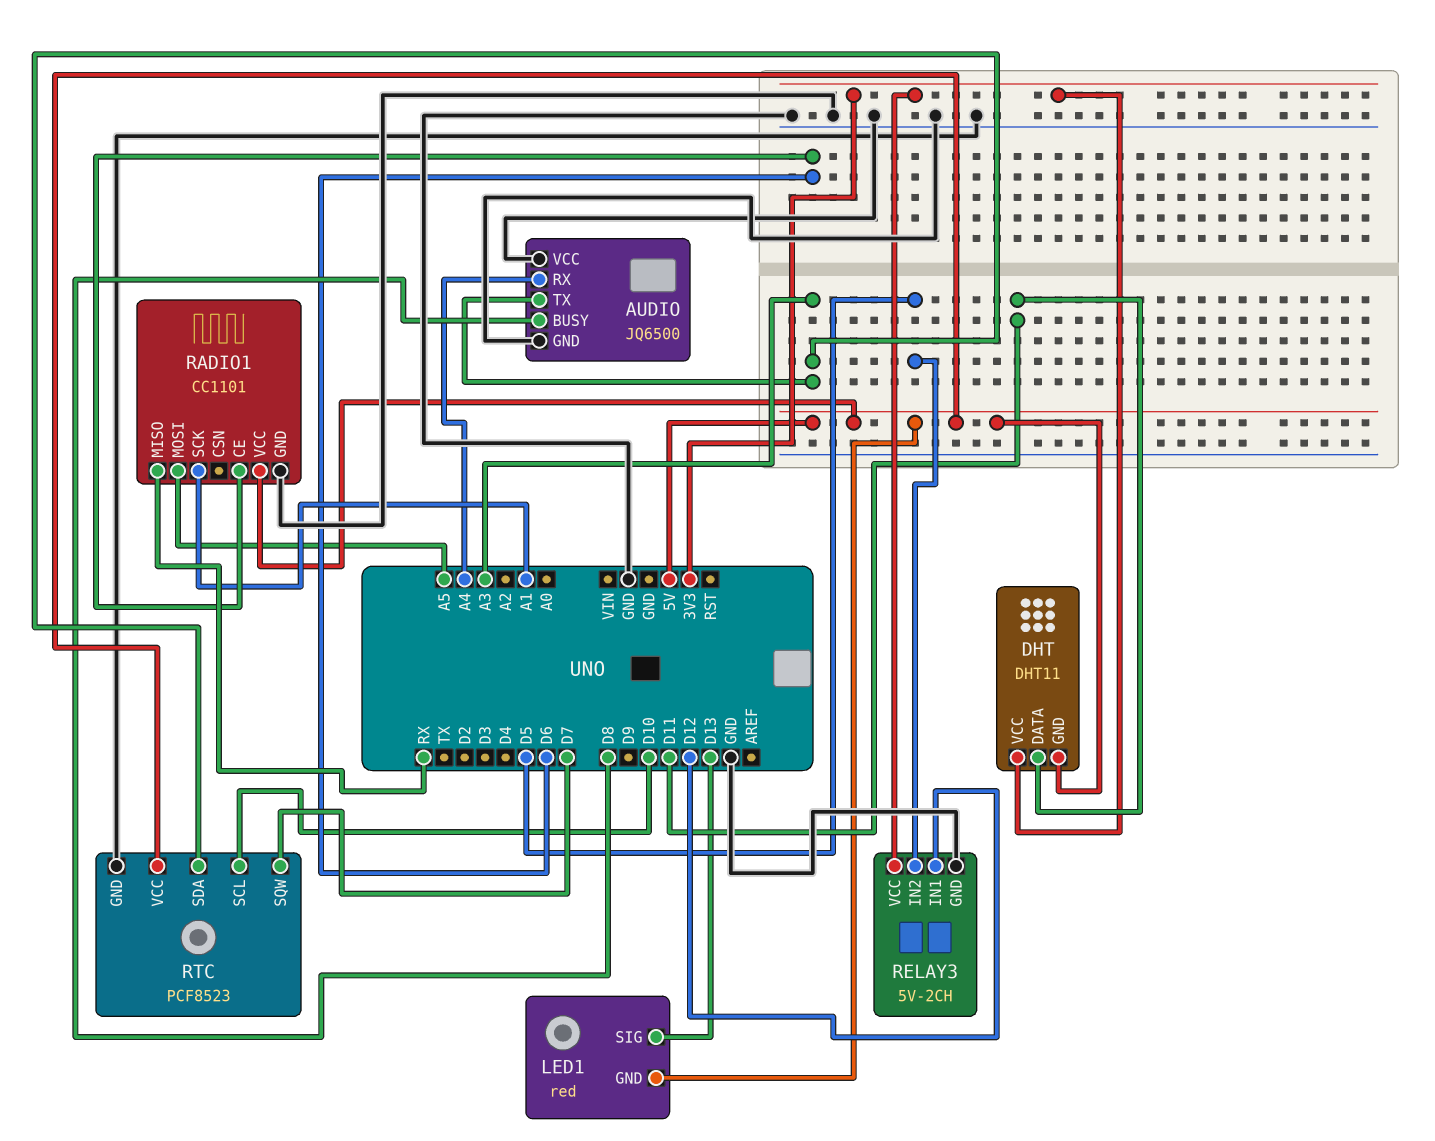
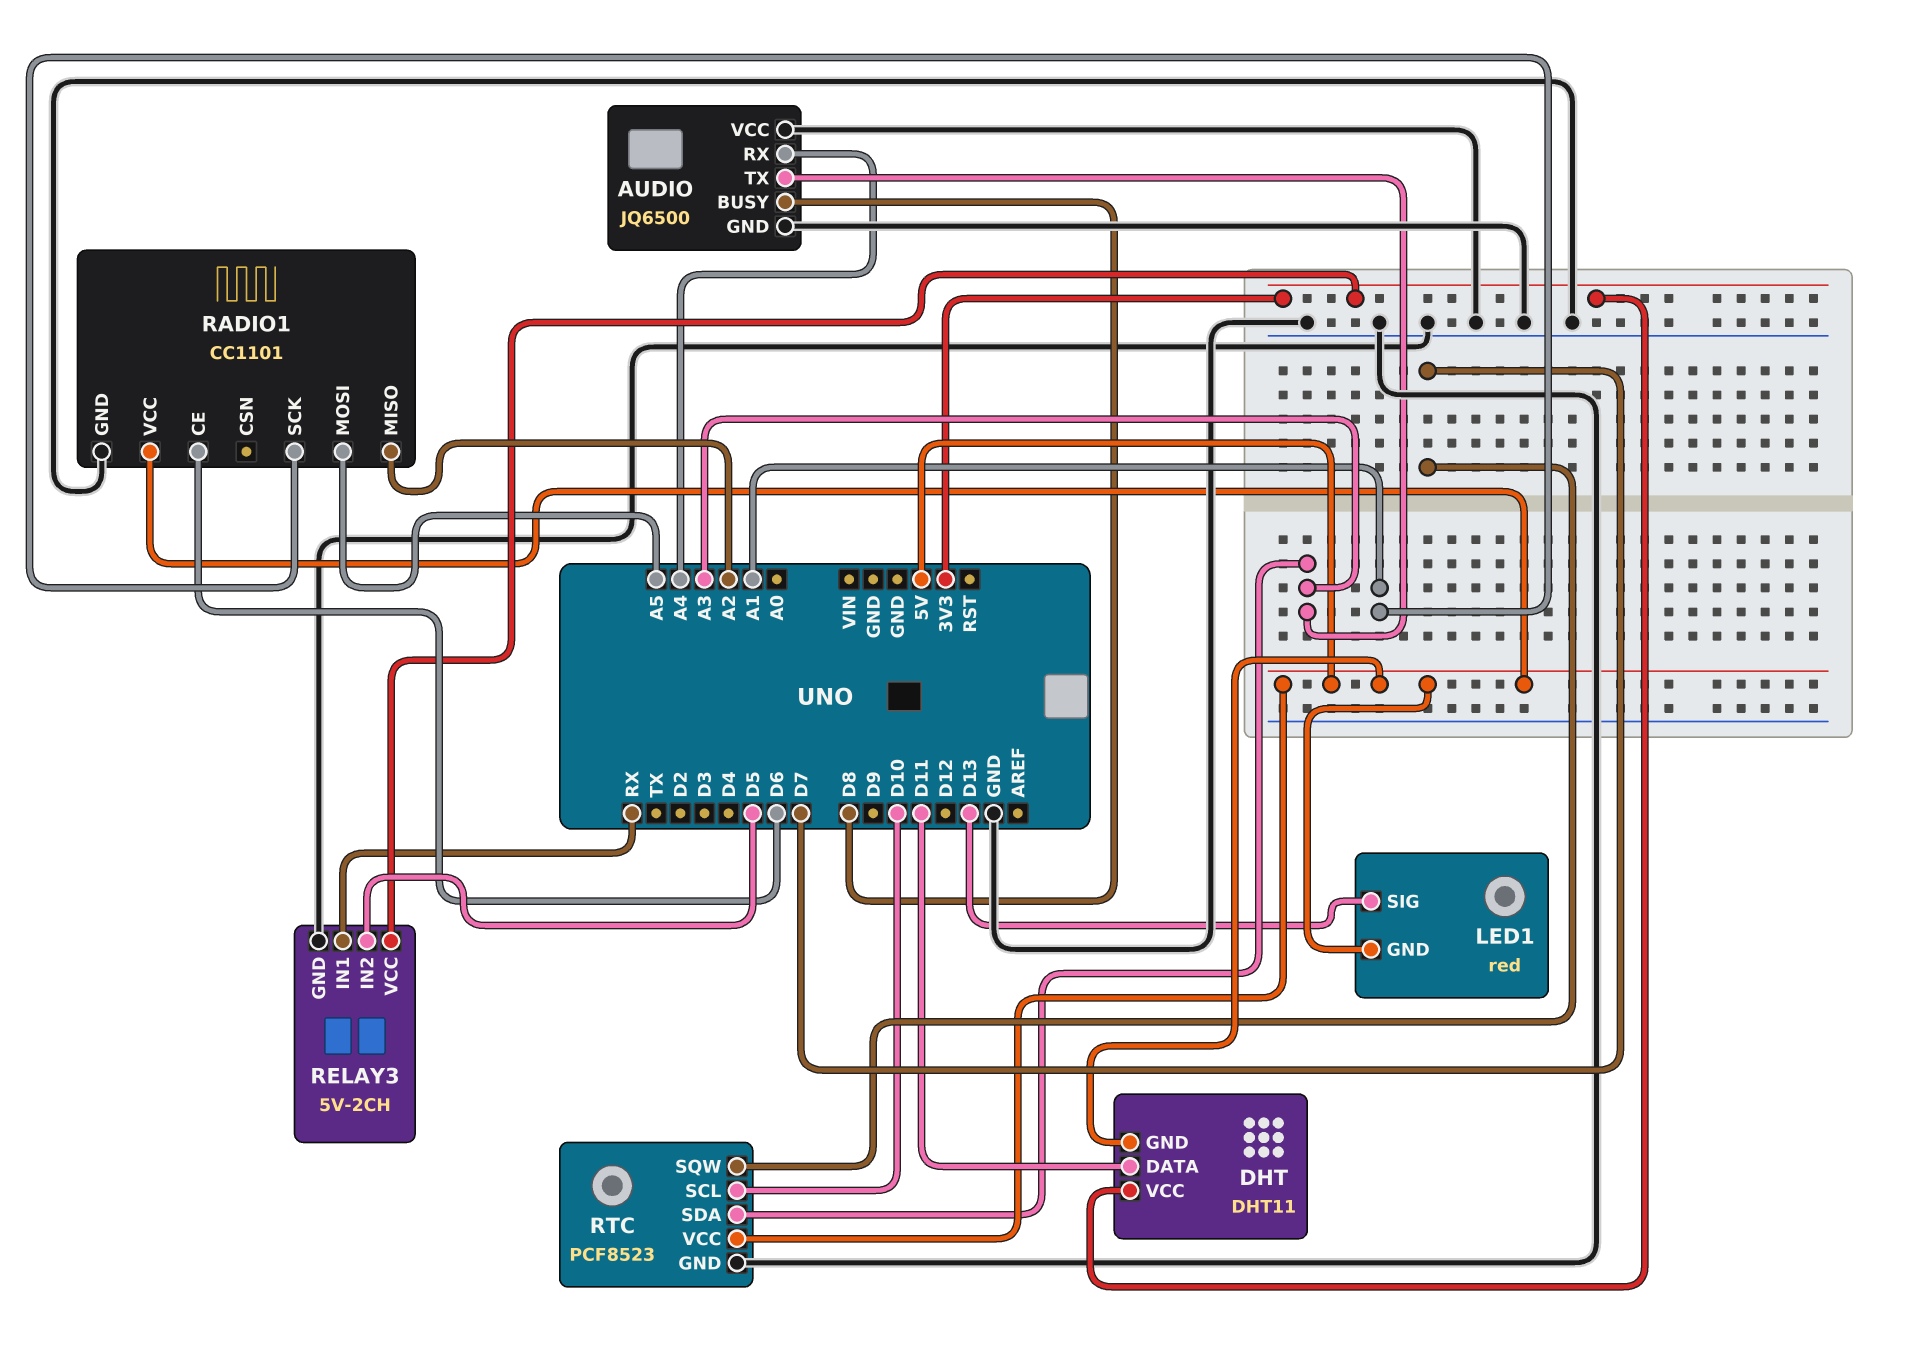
RADIO1 pin MISO: RX -> A2
RELAY3 pin IN1: D12 -> RX

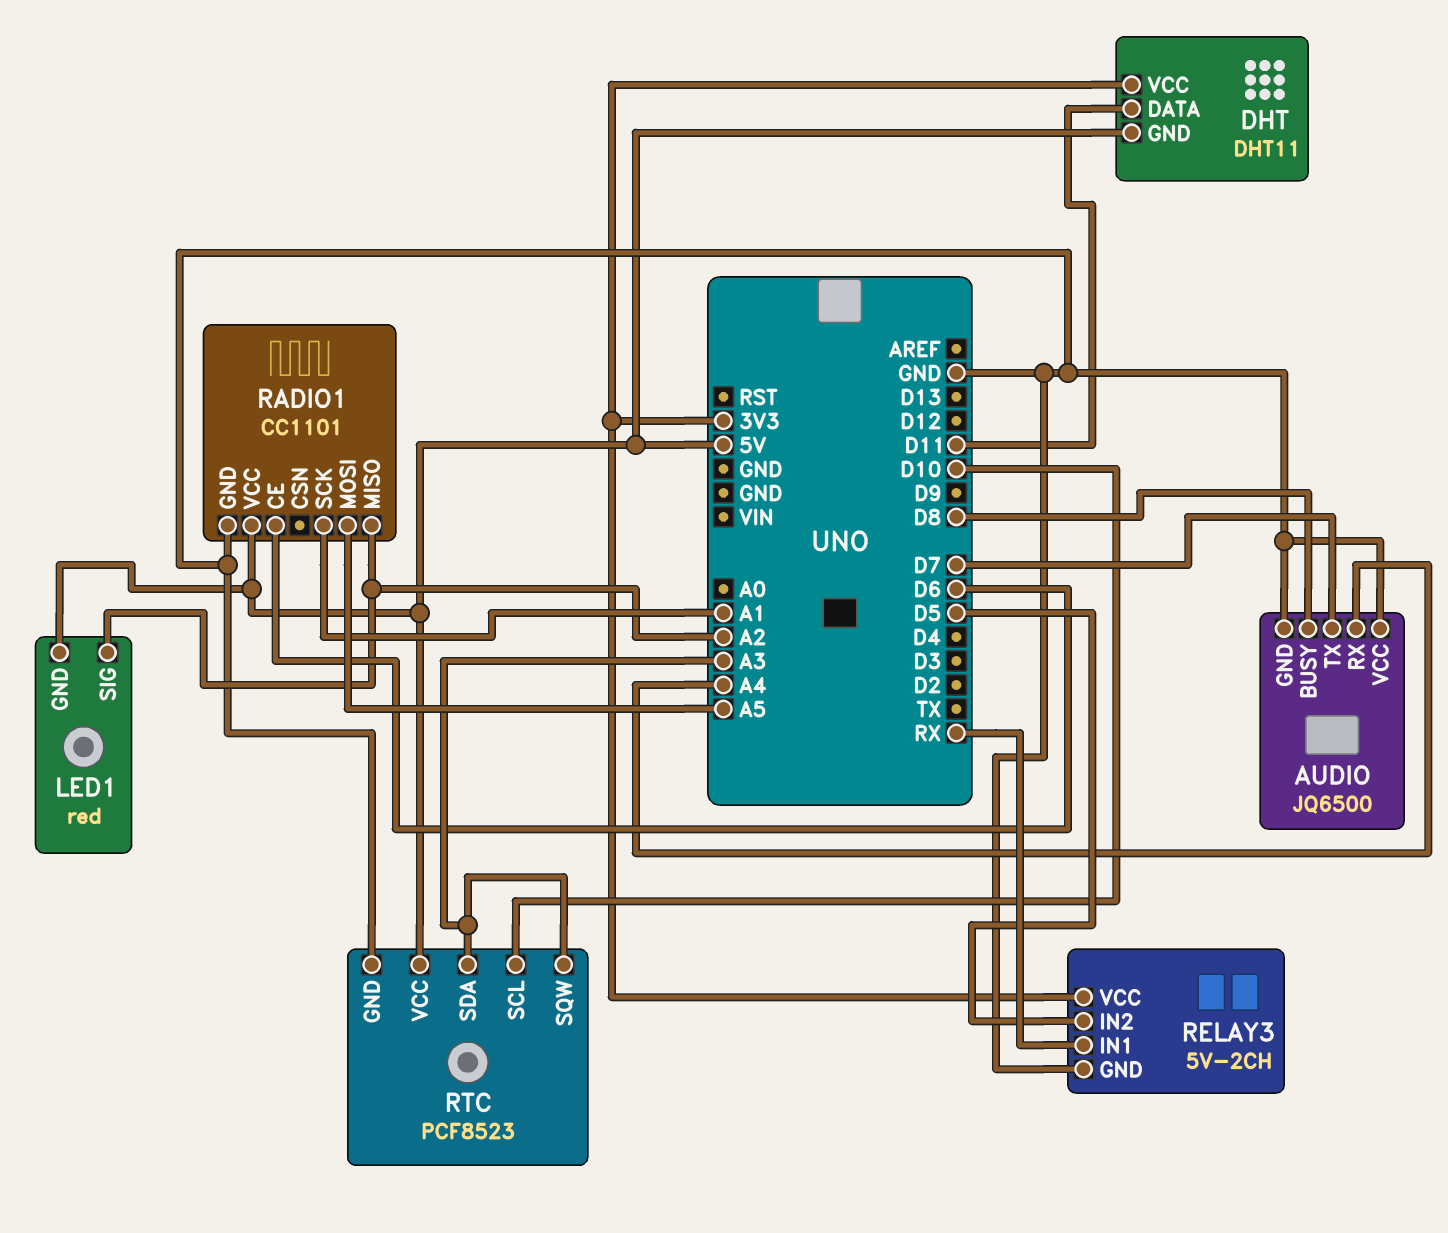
AUDIO pin TX: A3 -> D7
LED1 pin SIG: D13 -> A2
RTC pin SQW: D7 -> A3

